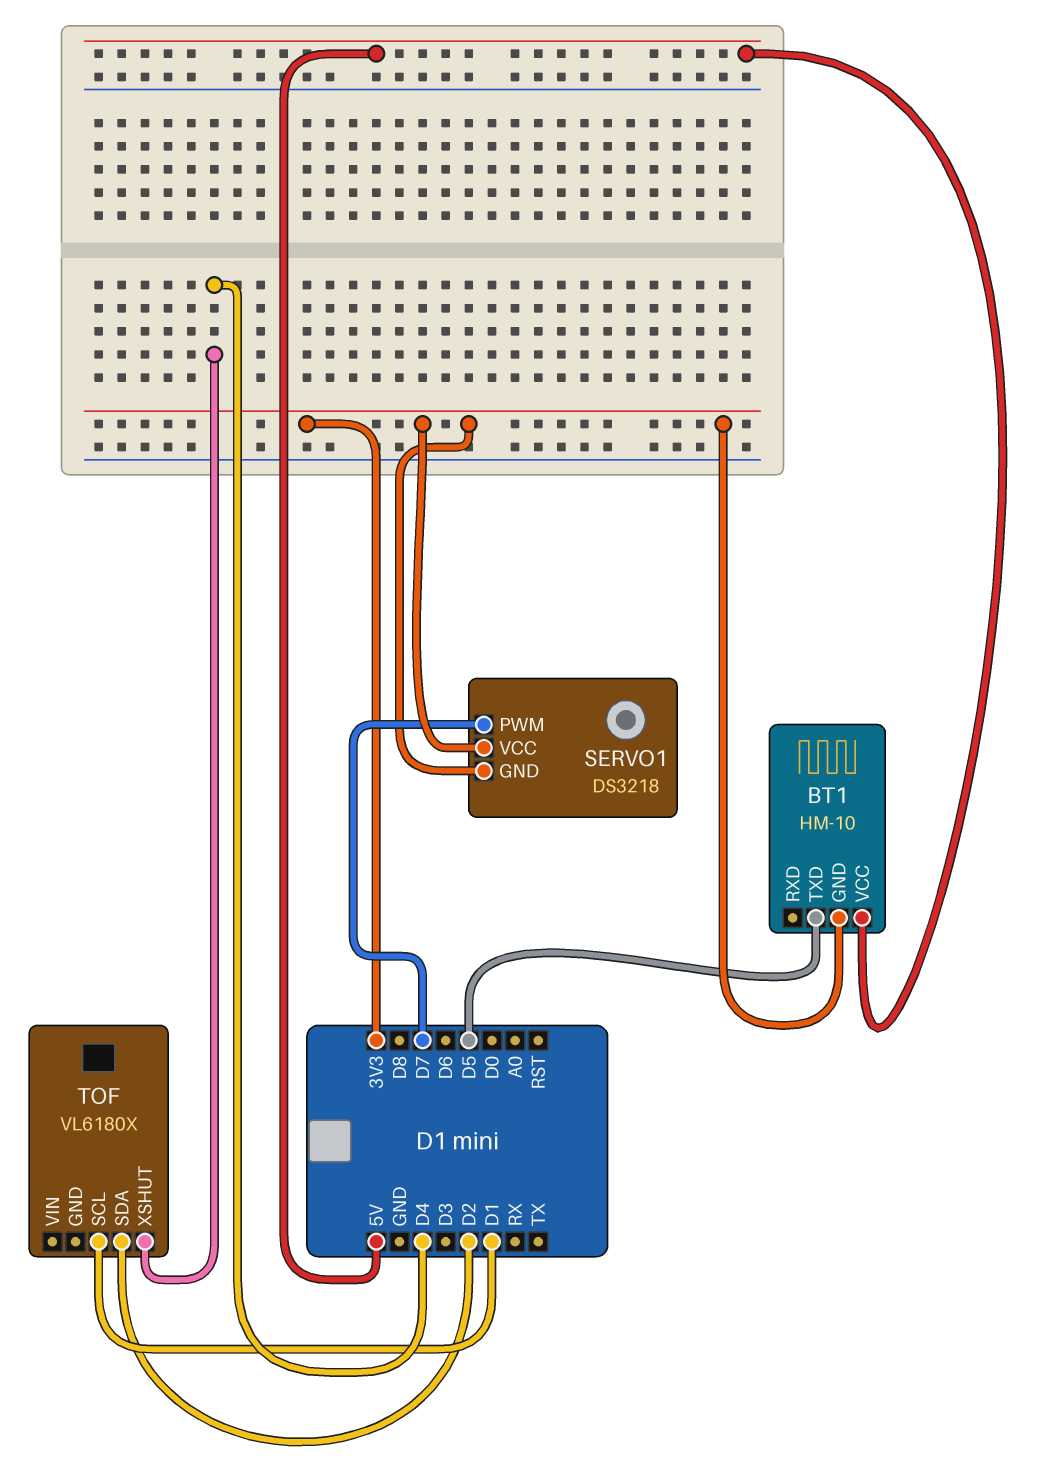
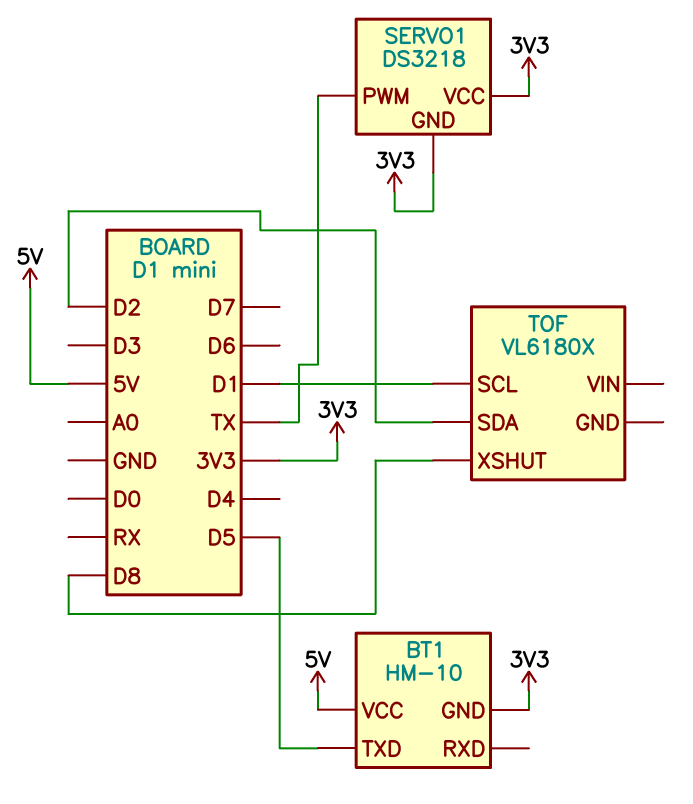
SERVO1 pin PWM: D7 -> TX
TOF pin XSHUT: D4 -> D8

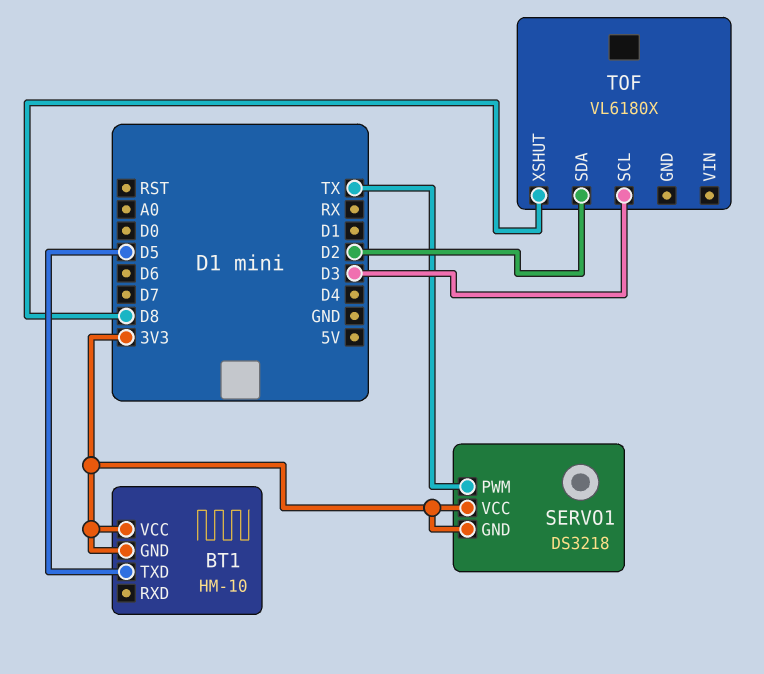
BT1 pin VCC: 5V -> 3V3
TOF pin SCL: D1 -> D3

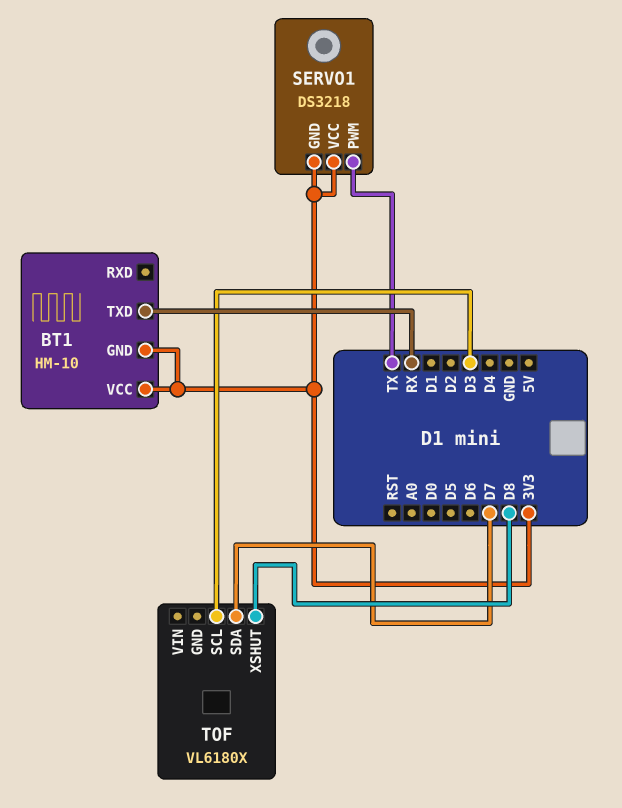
BT1 pin TXD: D5 -> RX
TOF pin SDA: D2 -> D7

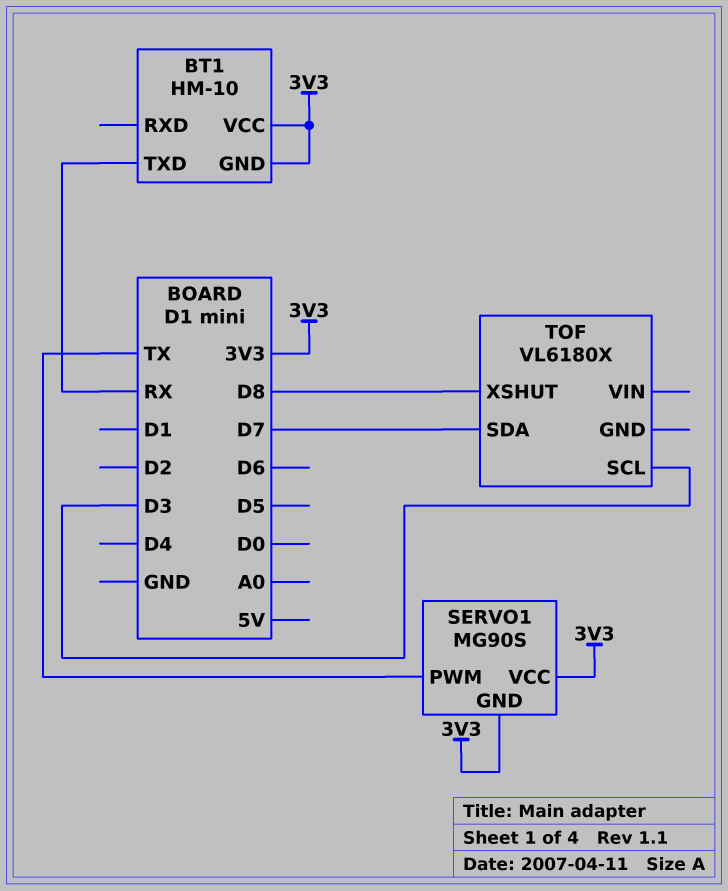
SERVO1: DS3218 -> MG90S

